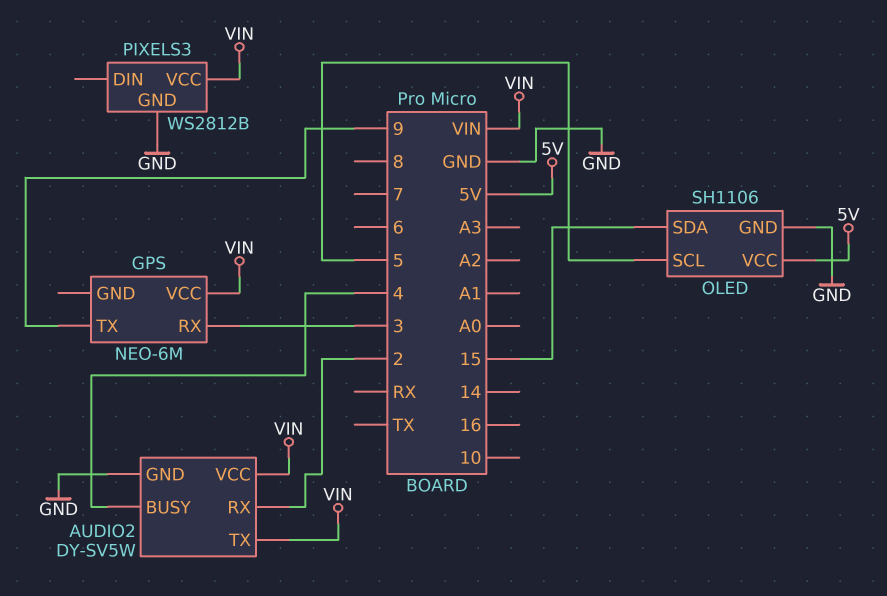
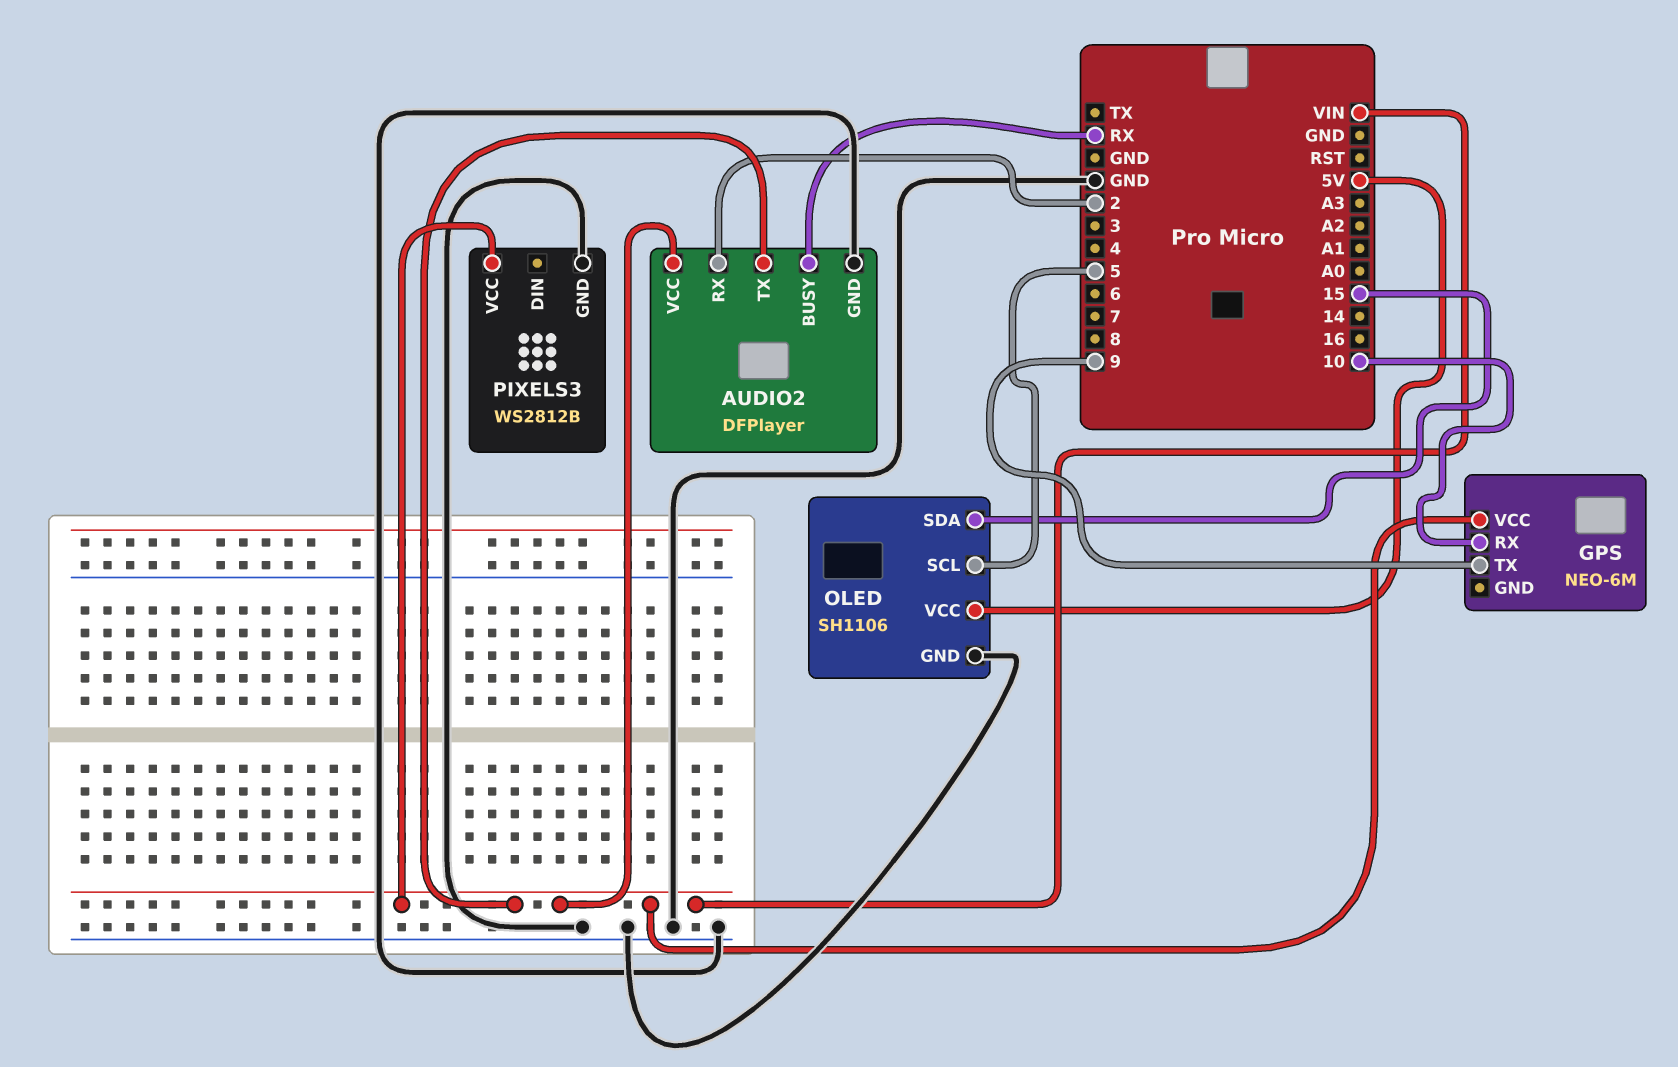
AUDIO2: DY-SV5W -> DFPlayer
AUDIO2 pin BUSY: 4 -> RX
GPS pin RX: 3 -> 10

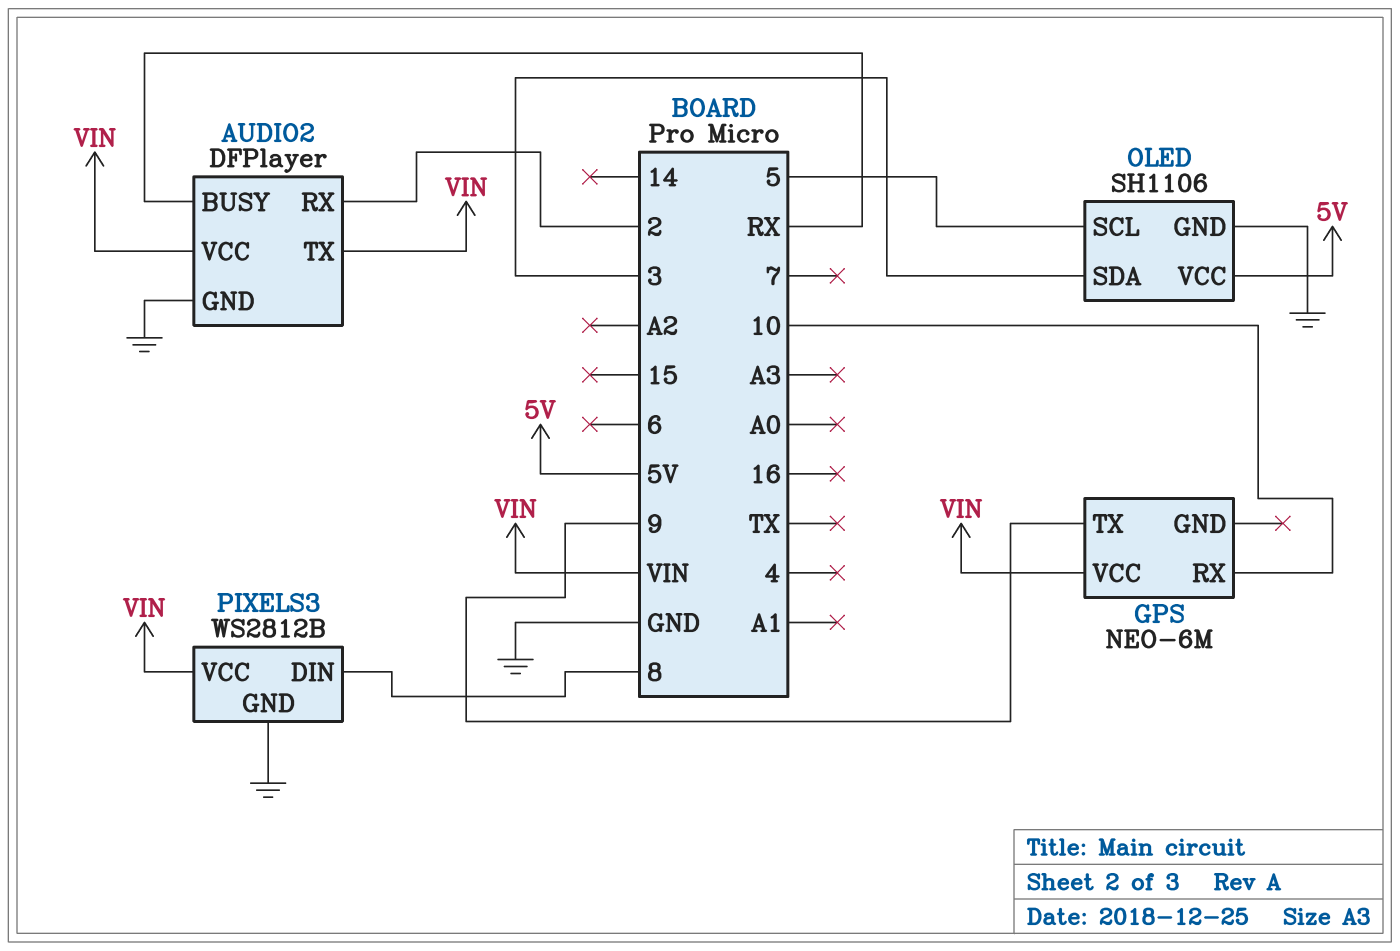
OLED pin SDA: 15 -> 3
PIXELS3 pin DIN: none -> 8

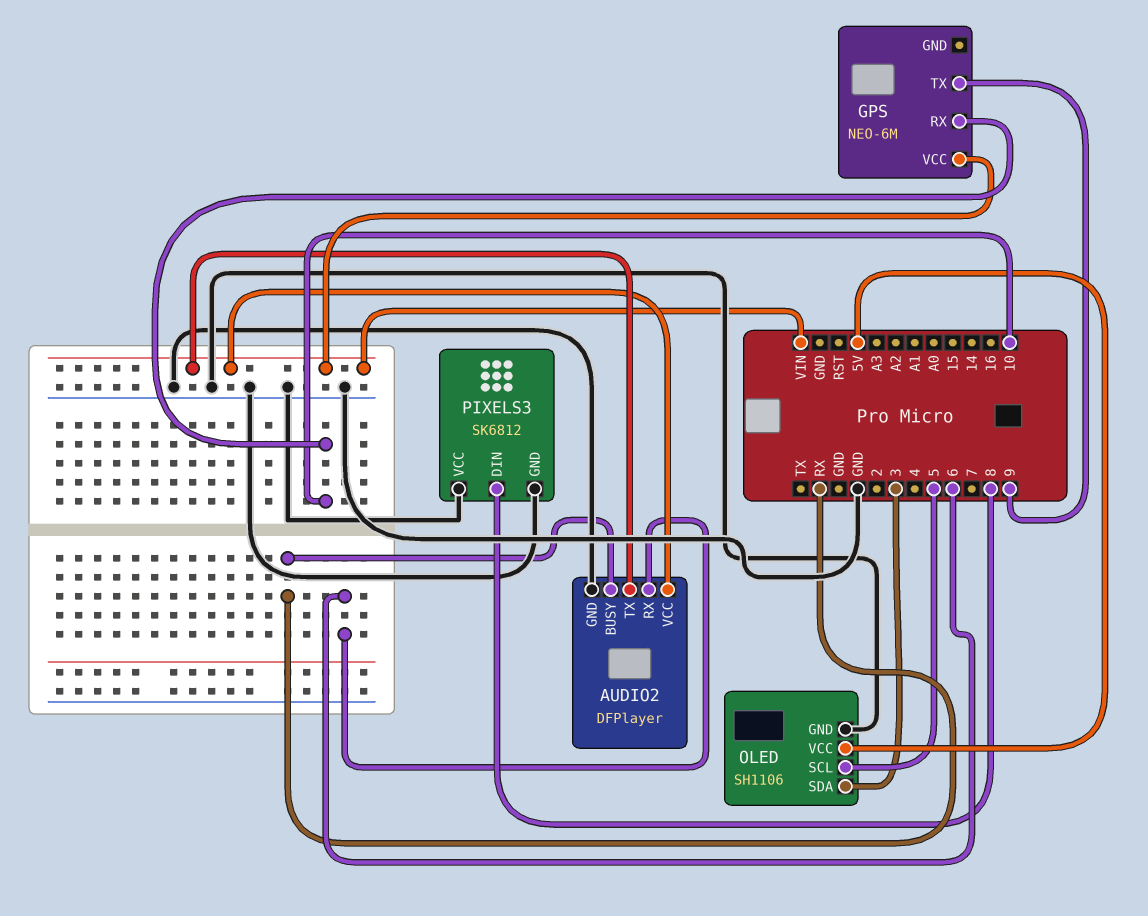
AUDIO2 pin RX: 2 -> 6
PIXELS3: WS2812B -> SK6812
PIXELS3 pin VCC: VIN -> GND

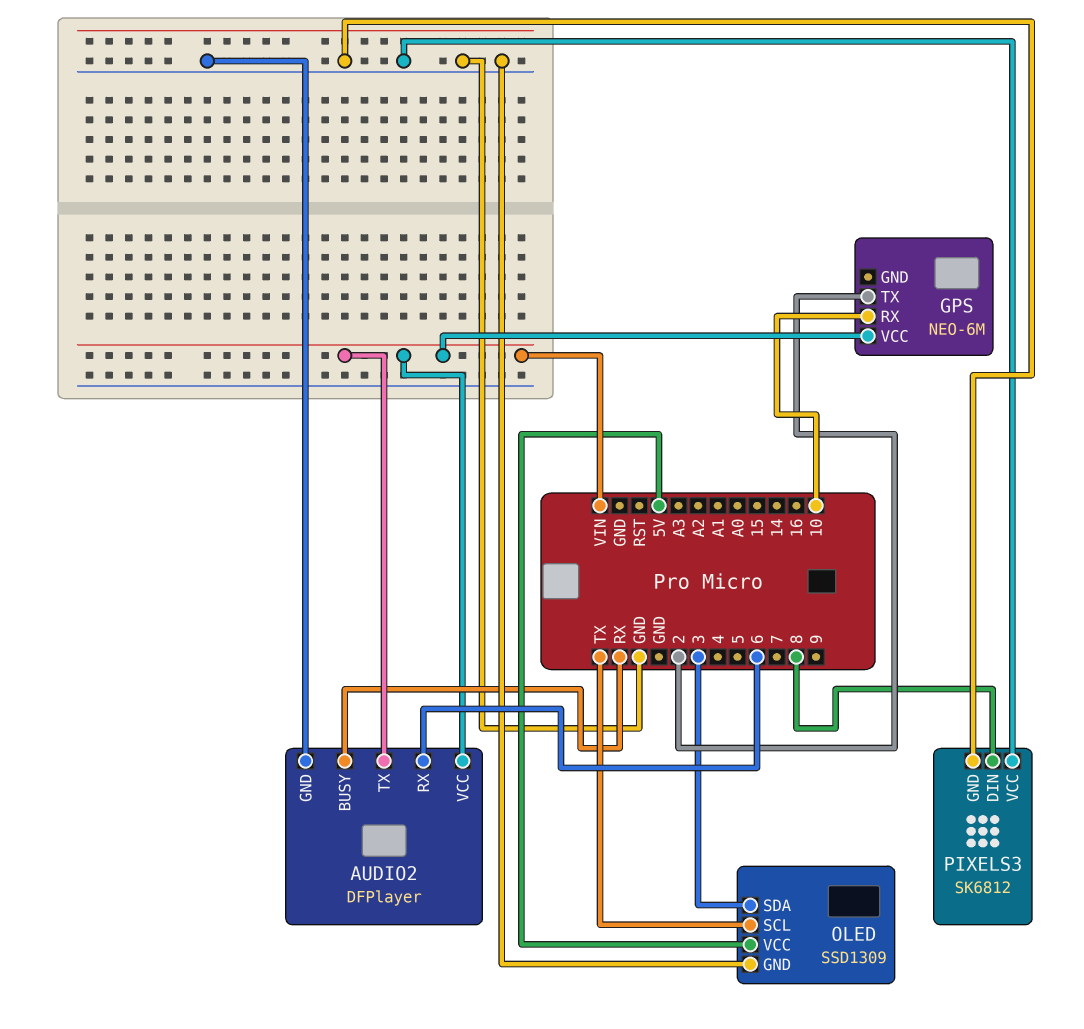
GPS pin TX: 9 -> 2
OLED: SH1106 -> SSD1309
OLED pin SCL: 5 -> TX

